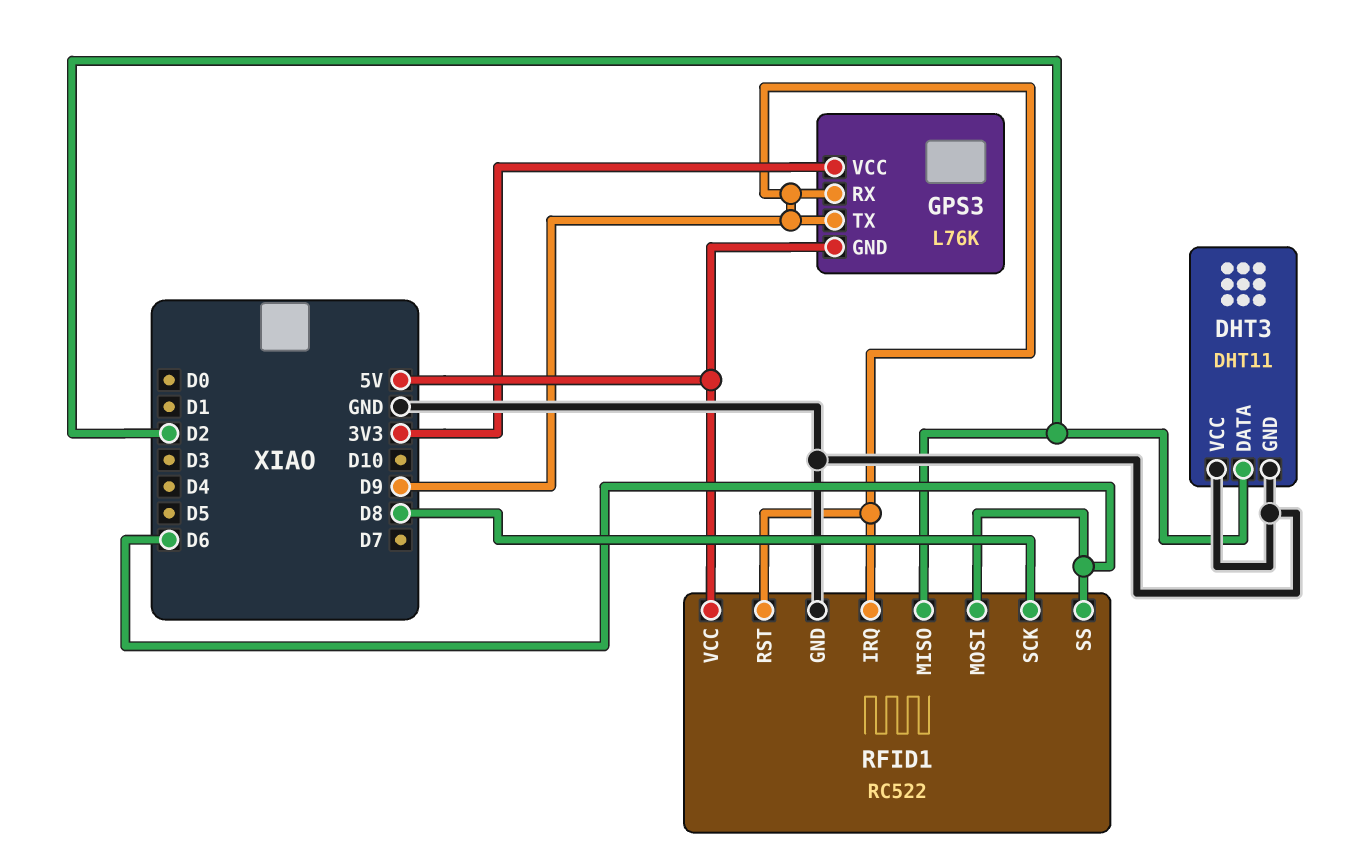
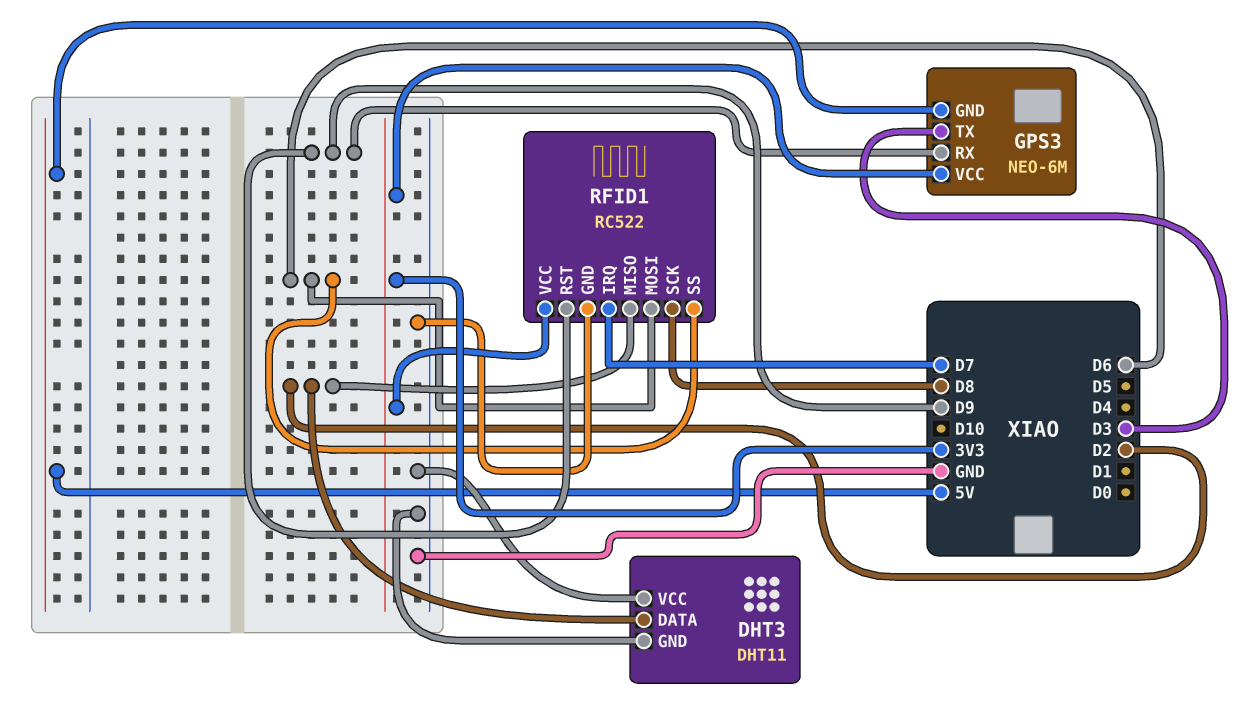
GPS3: L76K -> NEO-6M
GPS3 pin TX: D9 -> D3
RFID1 pin IRQ: D9 -> D7
RFID1 pin VCC: 5V -> 3V3

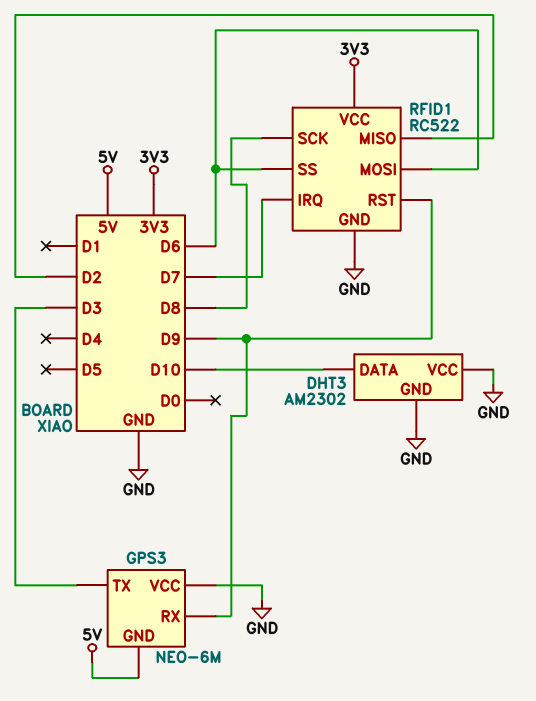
DHT3: DHT11 -> AM2302
DHT3 pin DATA: D2 -> D10
GPS3 pin VCC: 3V3 -> GND

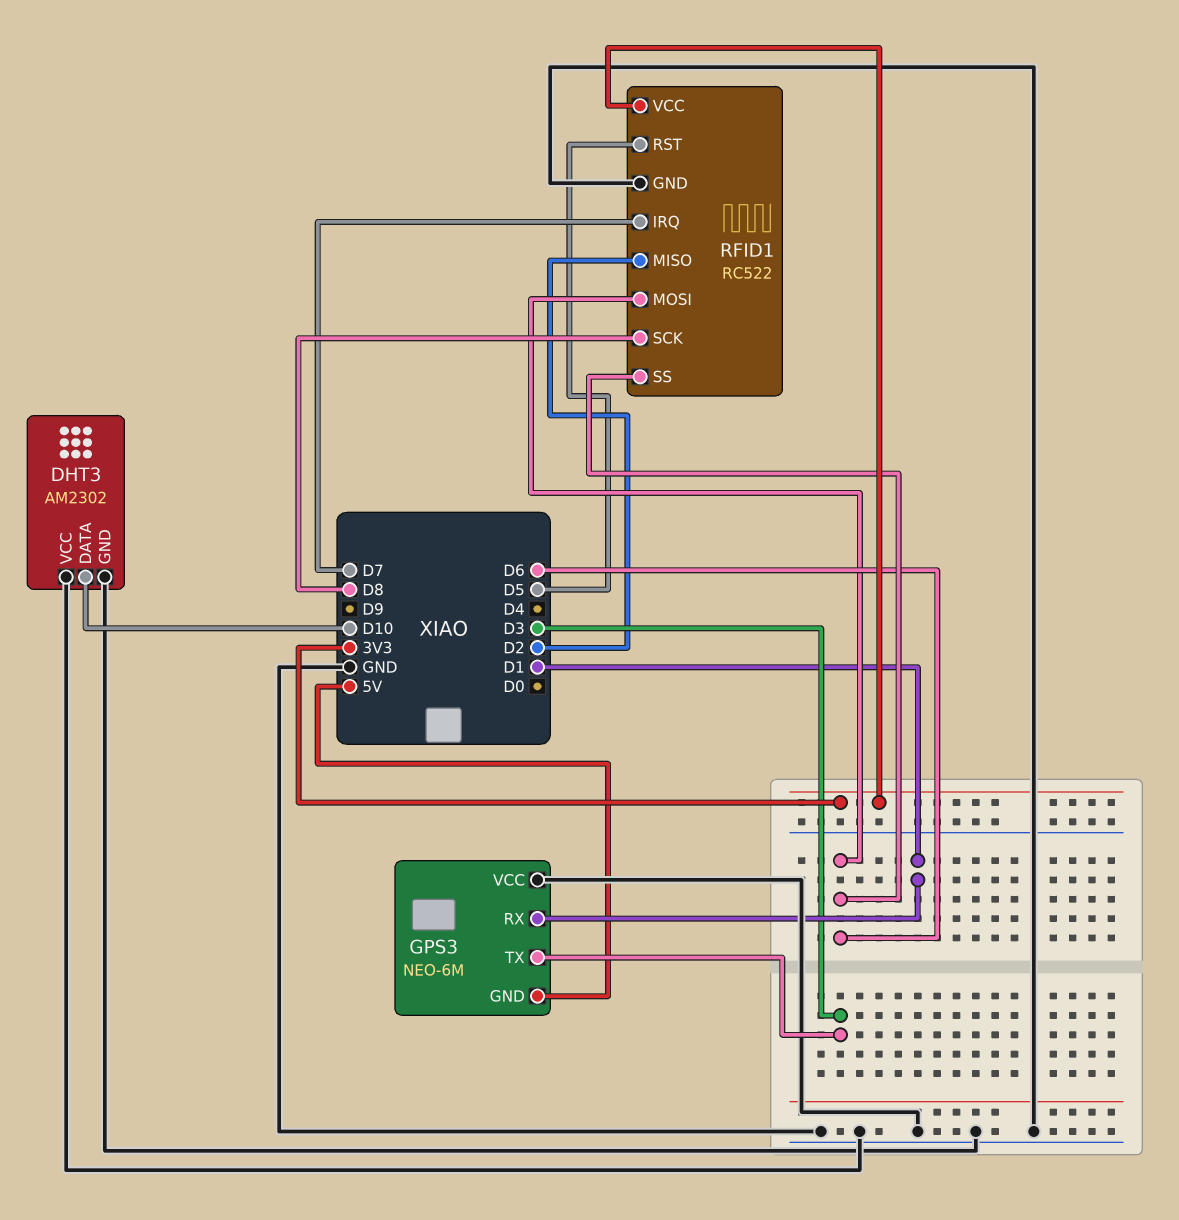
GPS3 pin RX: D9 -> D1
RFID1 pin RST: D9 -> D5

